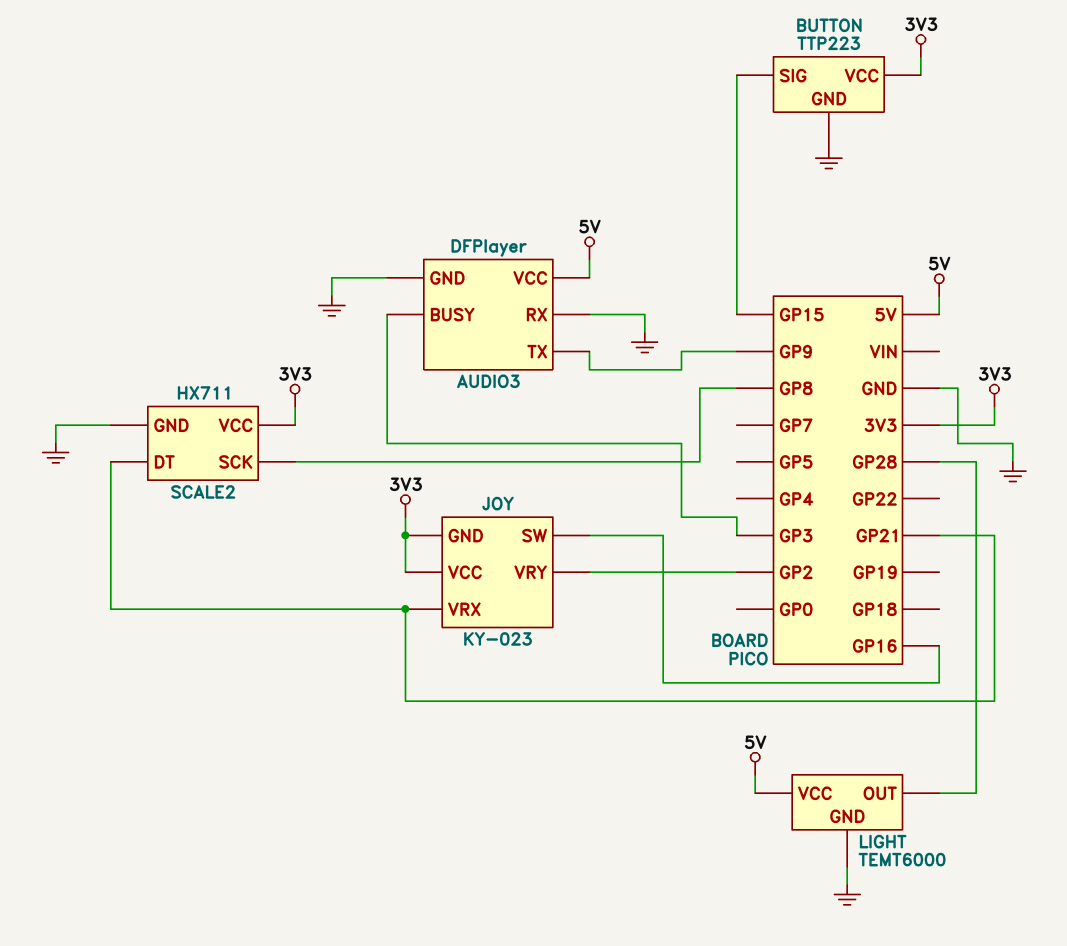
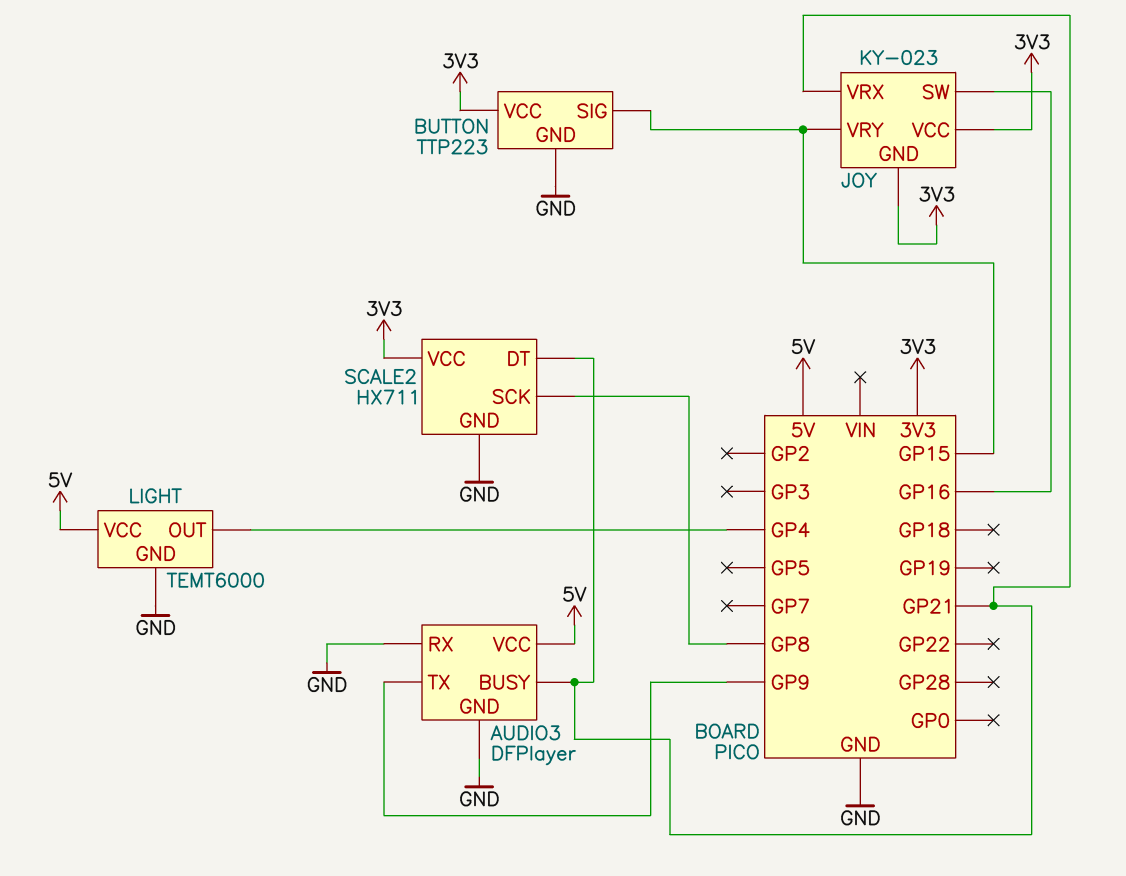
AUDIO3 pin BUSY: GP3 -> GP21
JOY pin VRY: GP2 -> GP15
LIGHT pin OUT: GP28 -> GP4

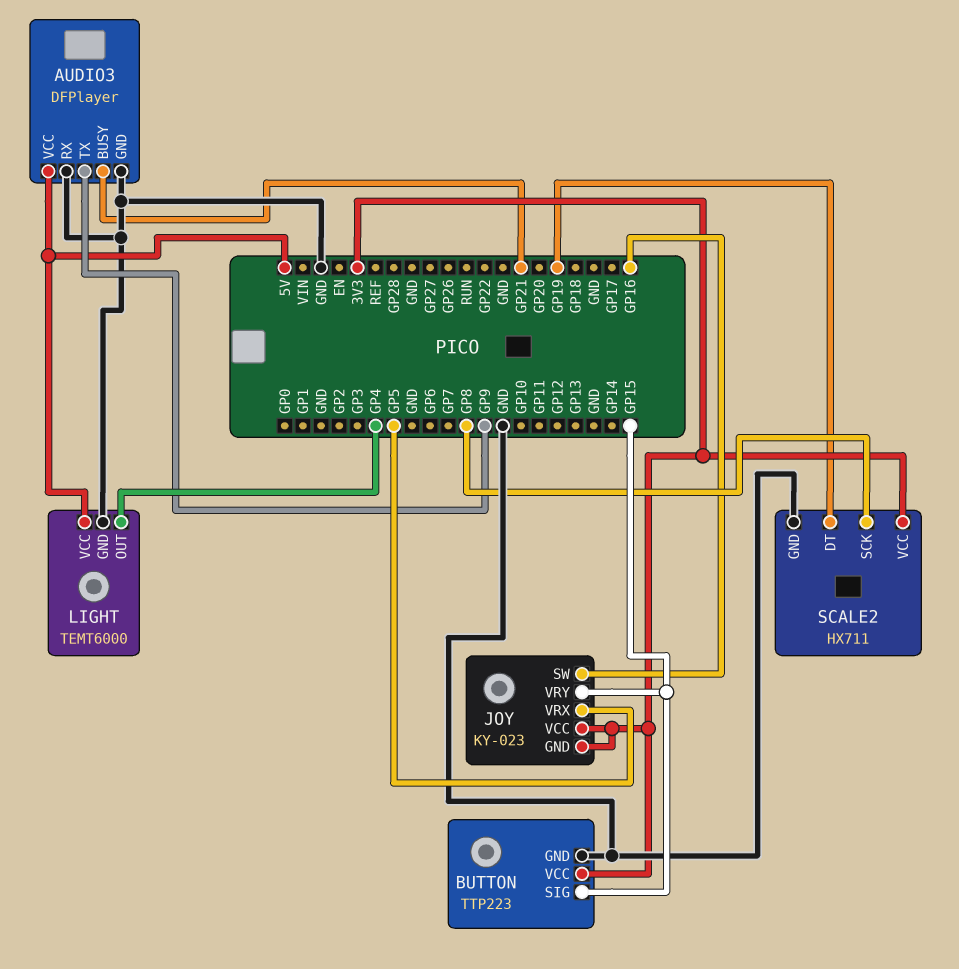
JOY pin VRX: GP21 -> GP5
SCALE2 pin DT: GP21 -> GP19

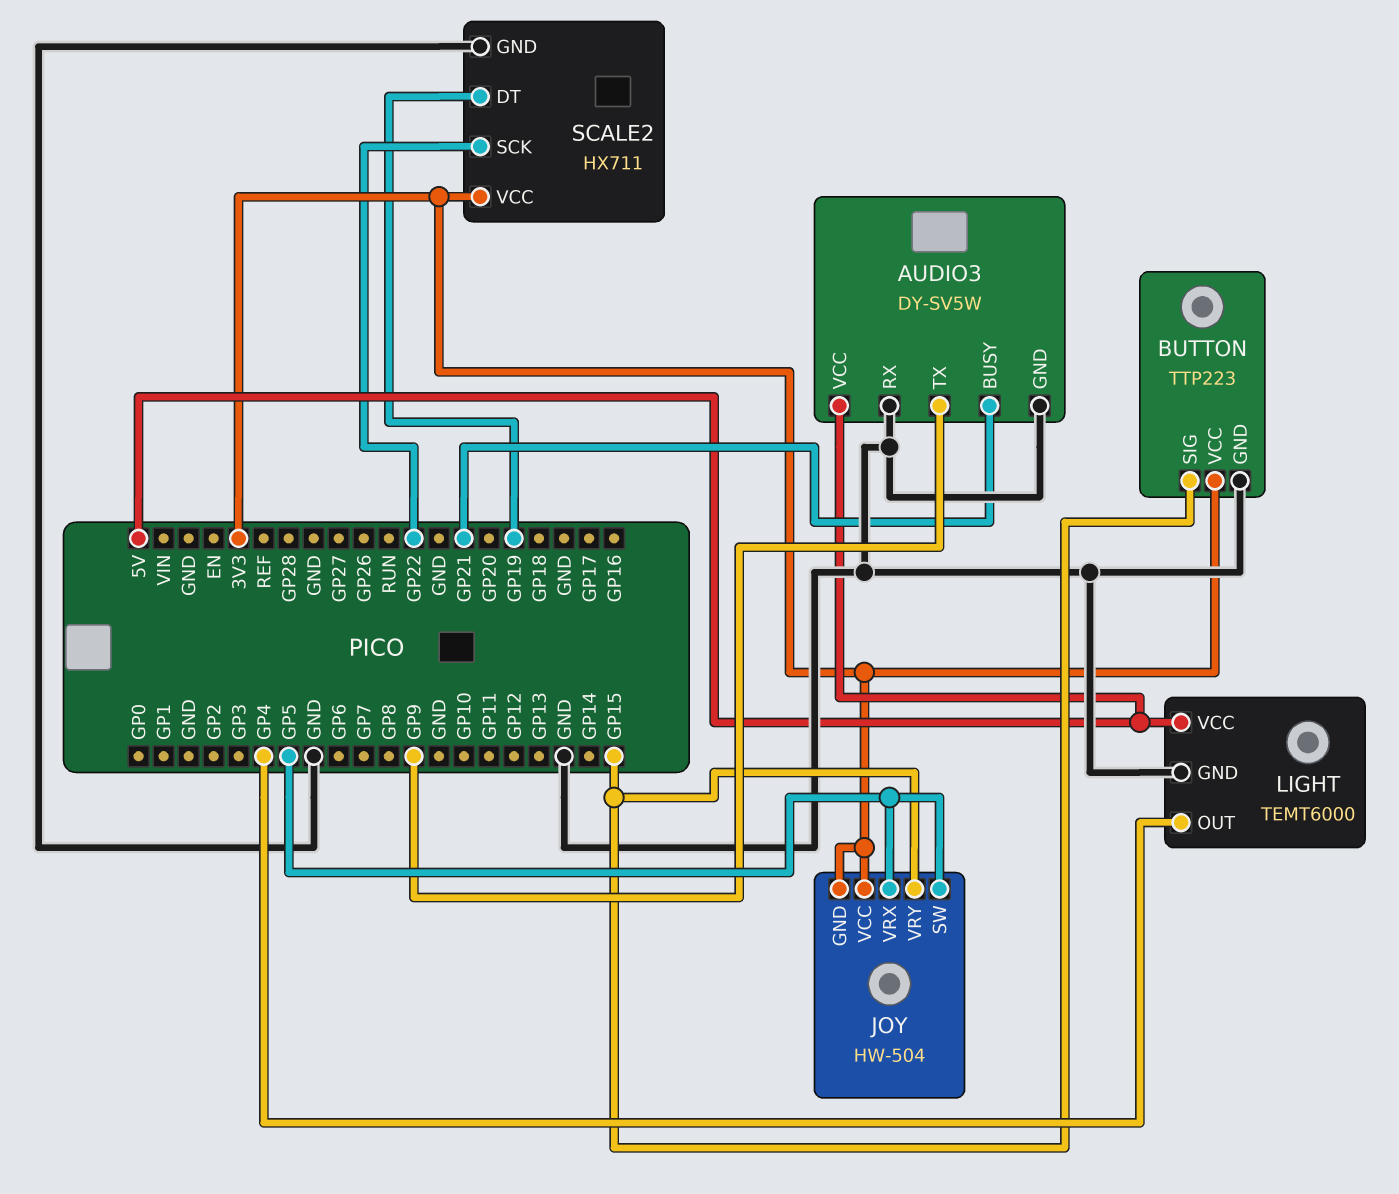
AUDIO3: DFPlayer -> DY-SV5W
JOY: KY-023 -> HW-504
JOY pin SW: GP16 -> GP5
SCALE2 pin SCK: GP8 -> GP22

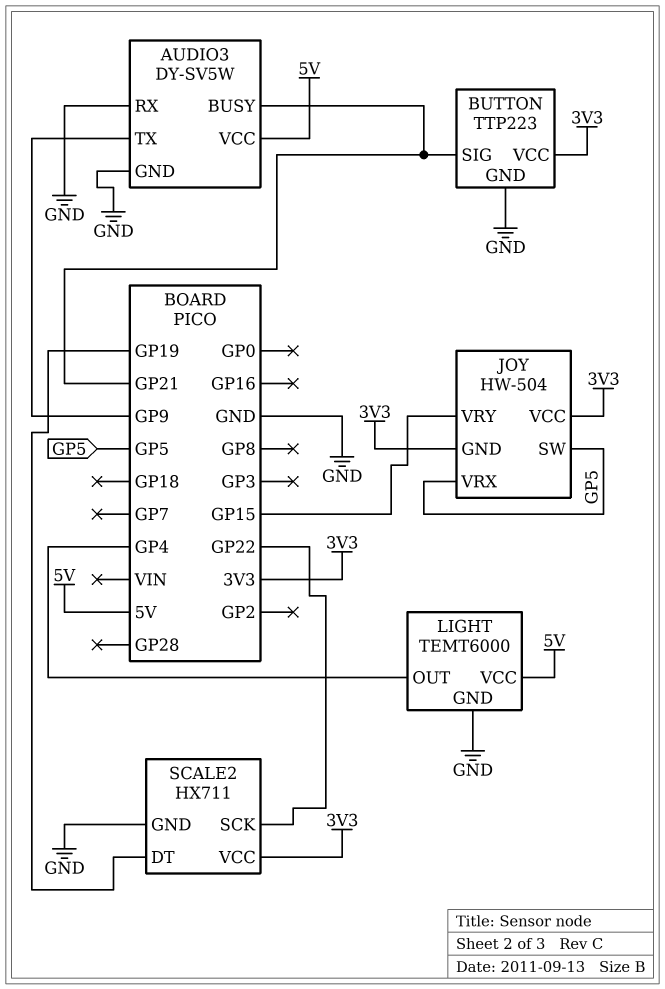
BUTTON pin SIG: GP15 -> GP21

